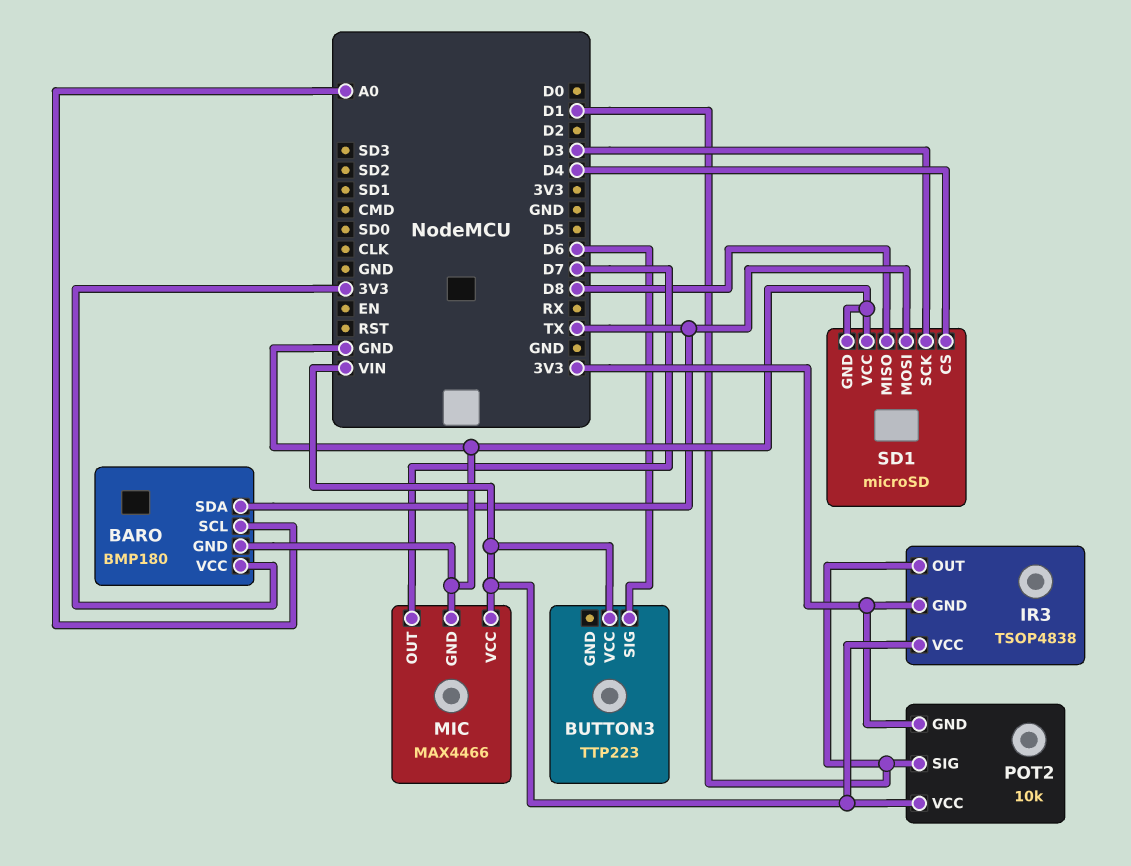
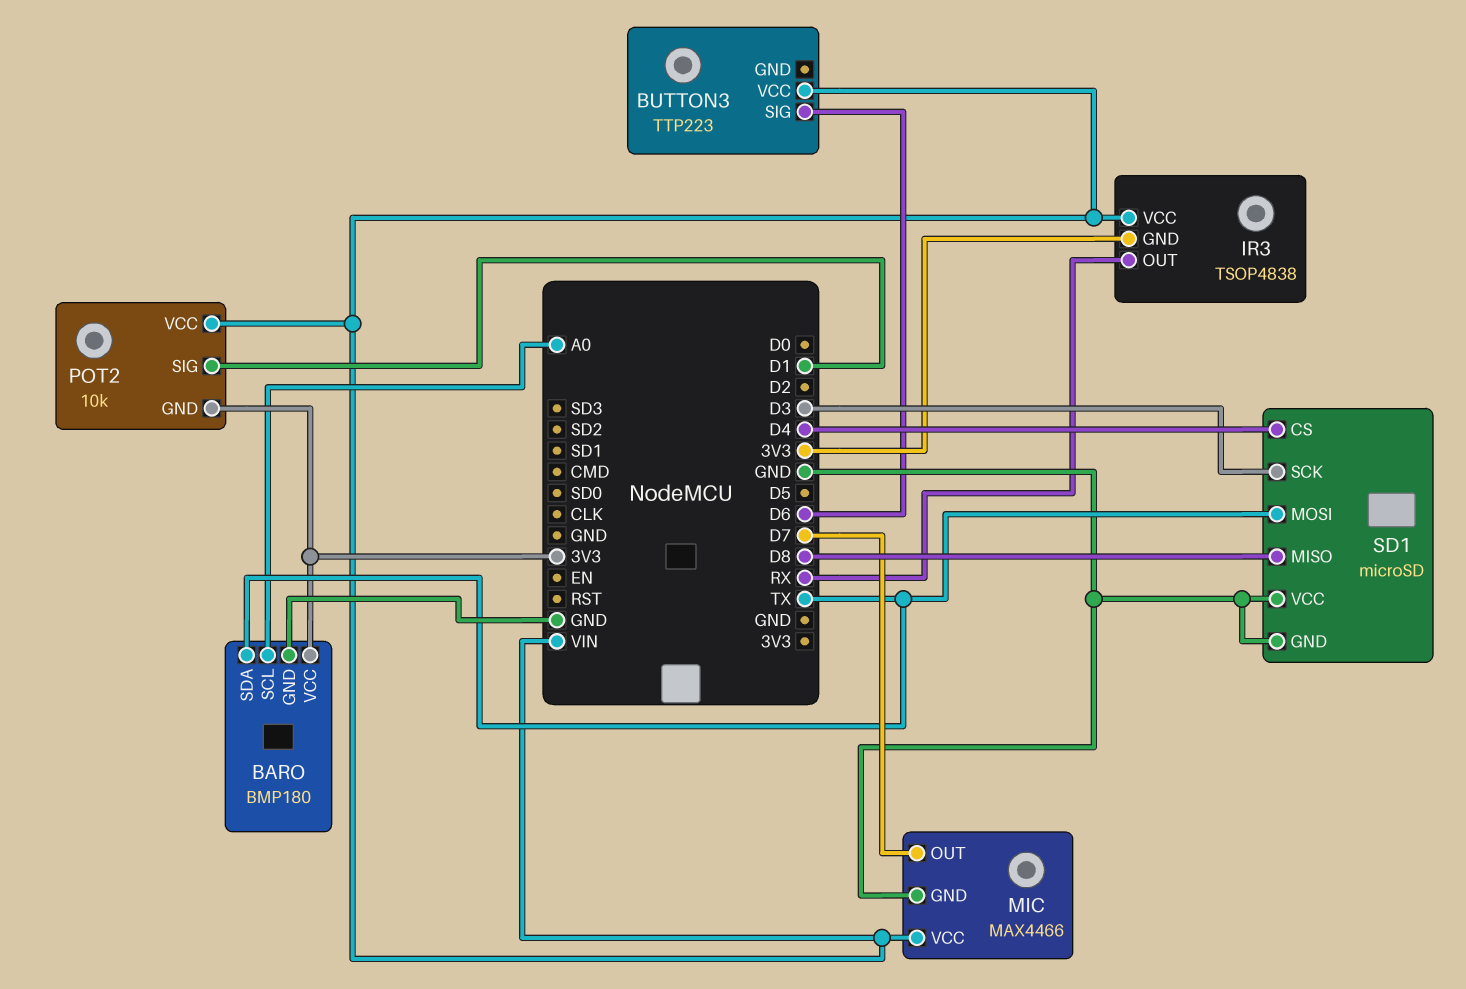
IR3 pin OUT: D1 -> RX

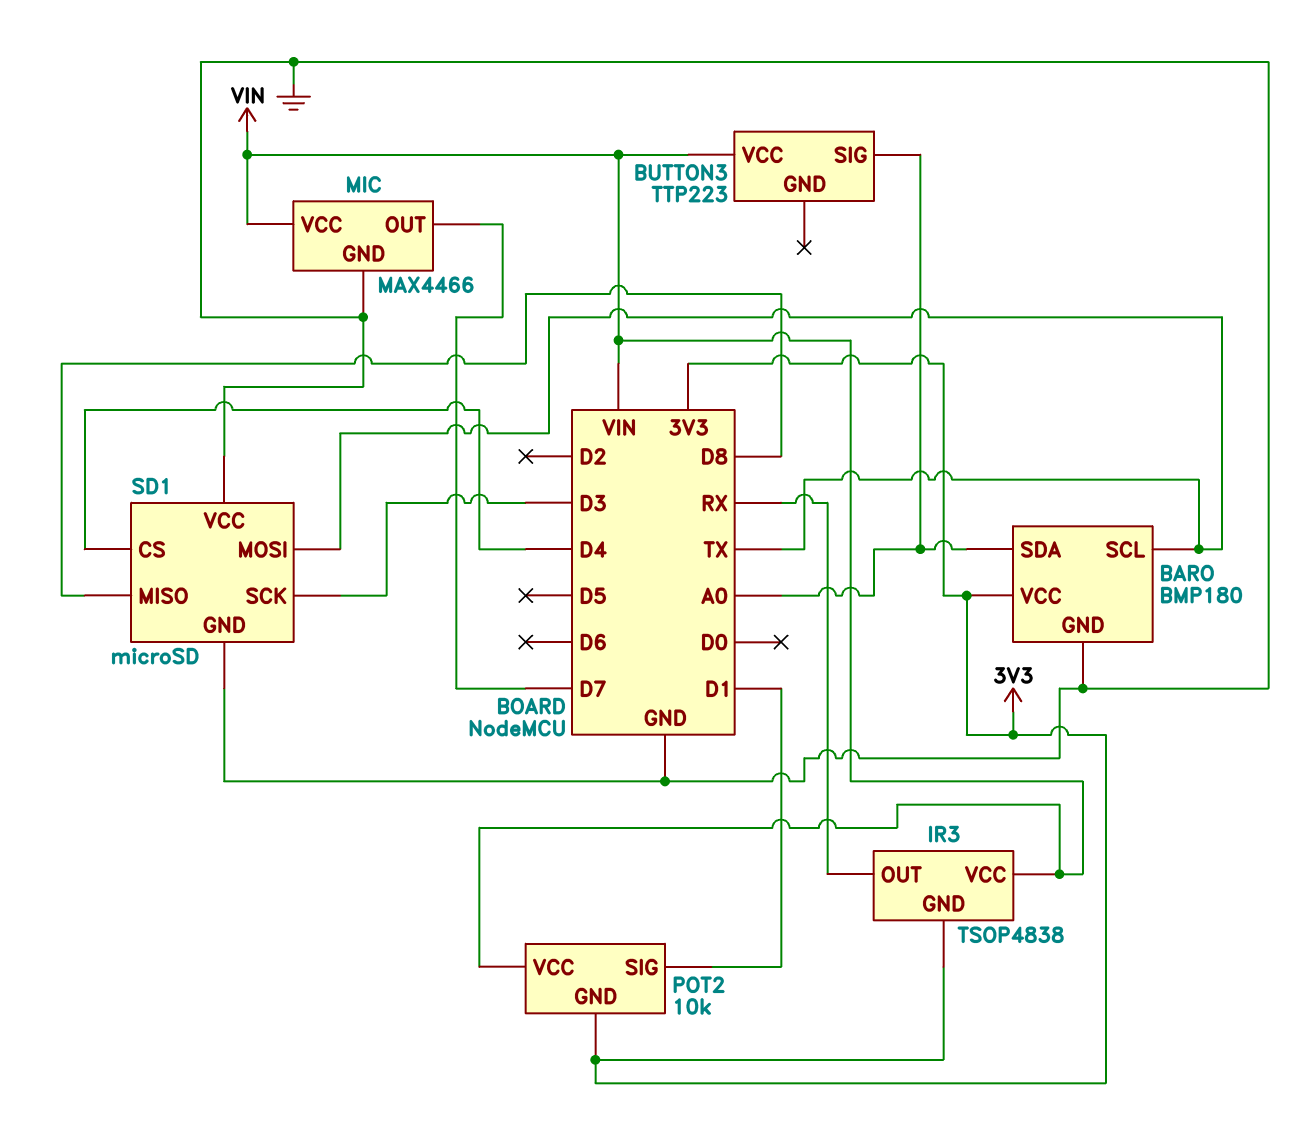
BARO pin SCL: A0 -> TX
BARO pin SDA: TX -> A0
BUTTON3 pin SIG: D6 -> A0

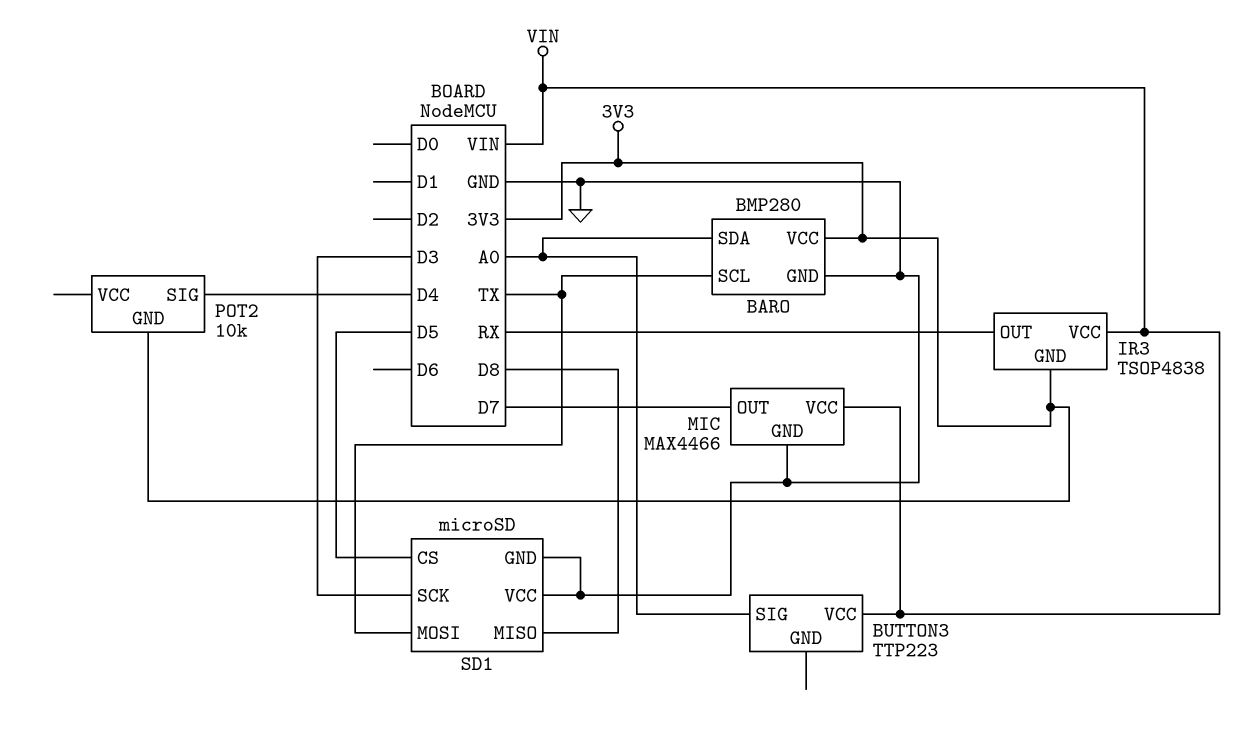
BARO: BMP180 -> BMP280
POT2 pin SIG: D1 -> D4
POT2 pin VCC: VIN -> none
SD1 pin CS: D4 -> D5

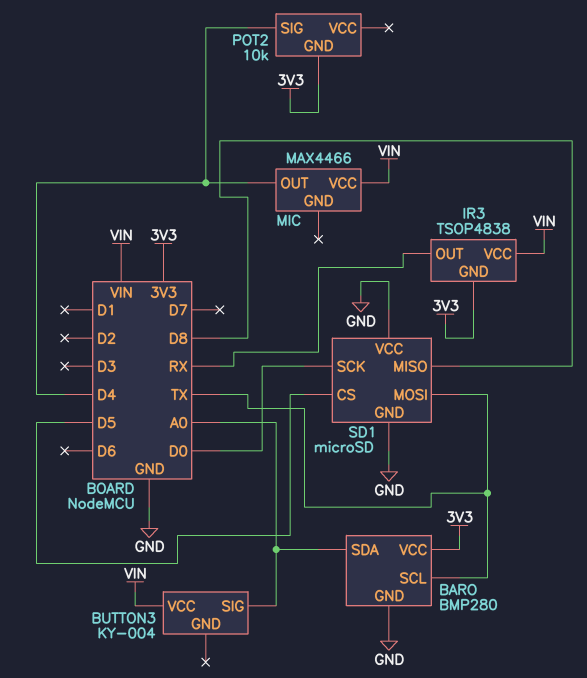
BUTTON3: TTP223 -> KY-004
MIC pin GND: GND -> none
MIC pin OUT: D7 -> D4
SD1 pin SCK: D3 -> D0

